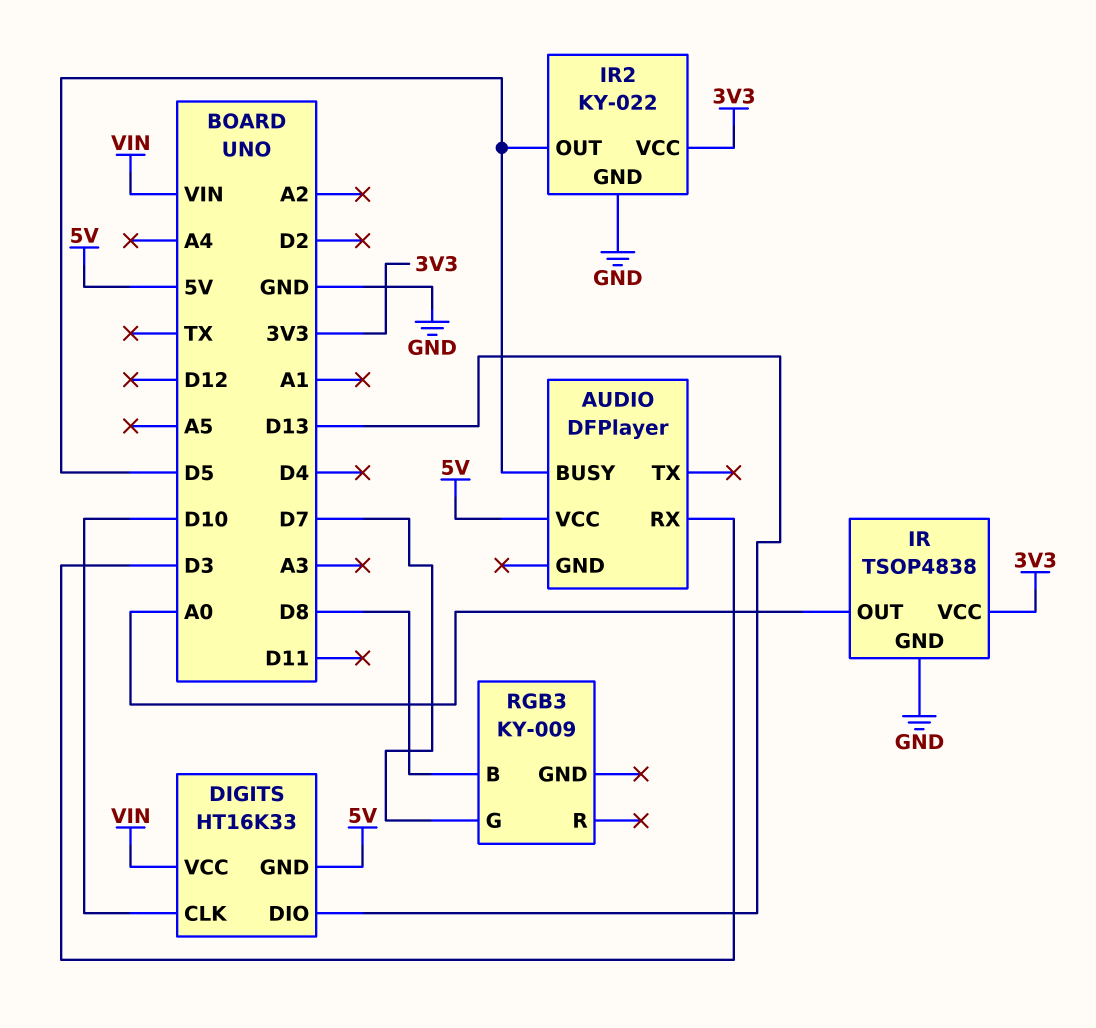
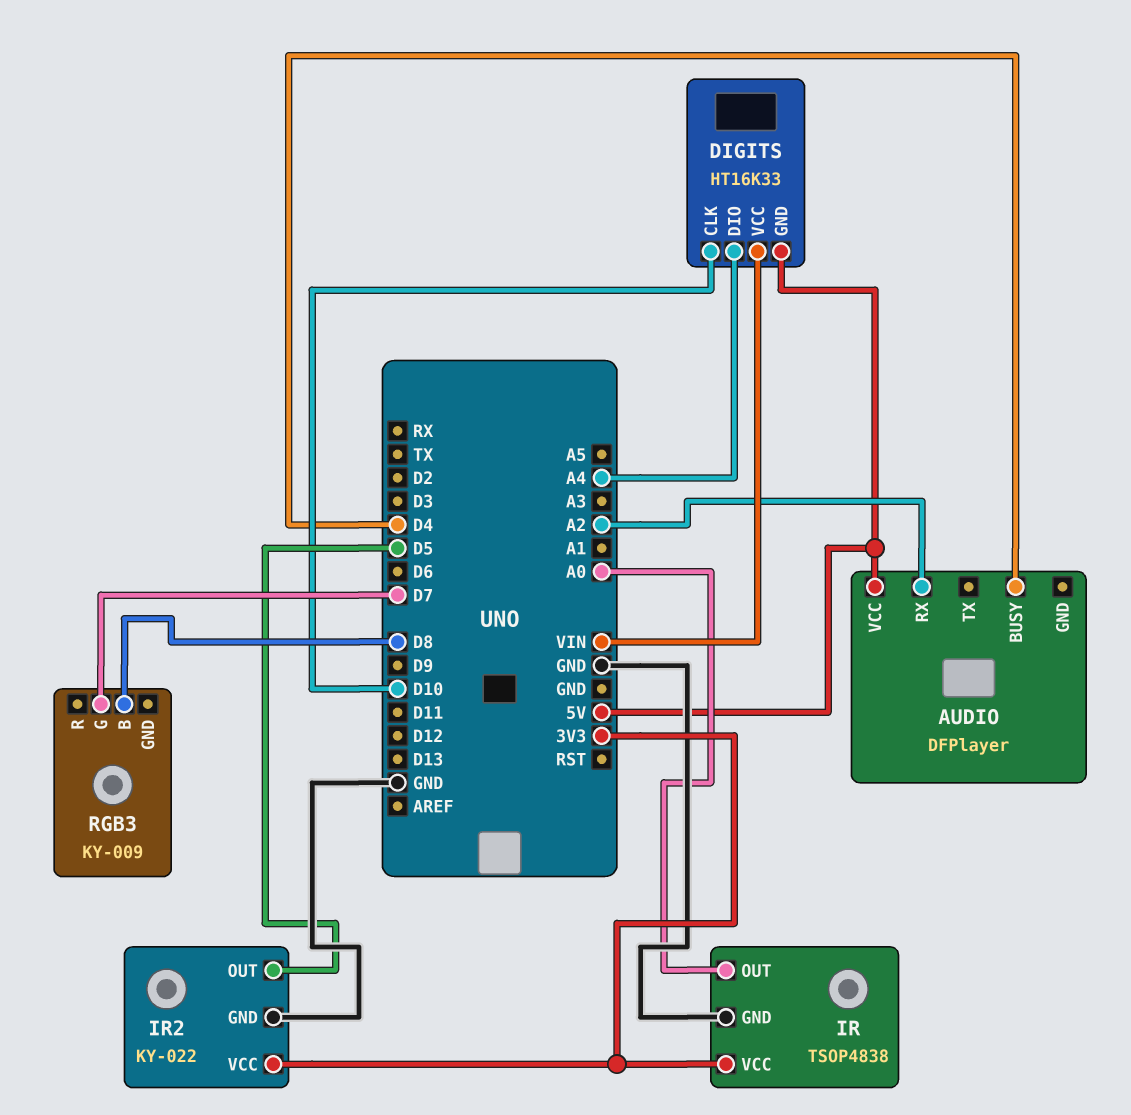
AUDIO pin BUSY: D5 -> D4
AUDIO pin RX: D3 -> A2
DIGITS pin DIO: D13 -> A4

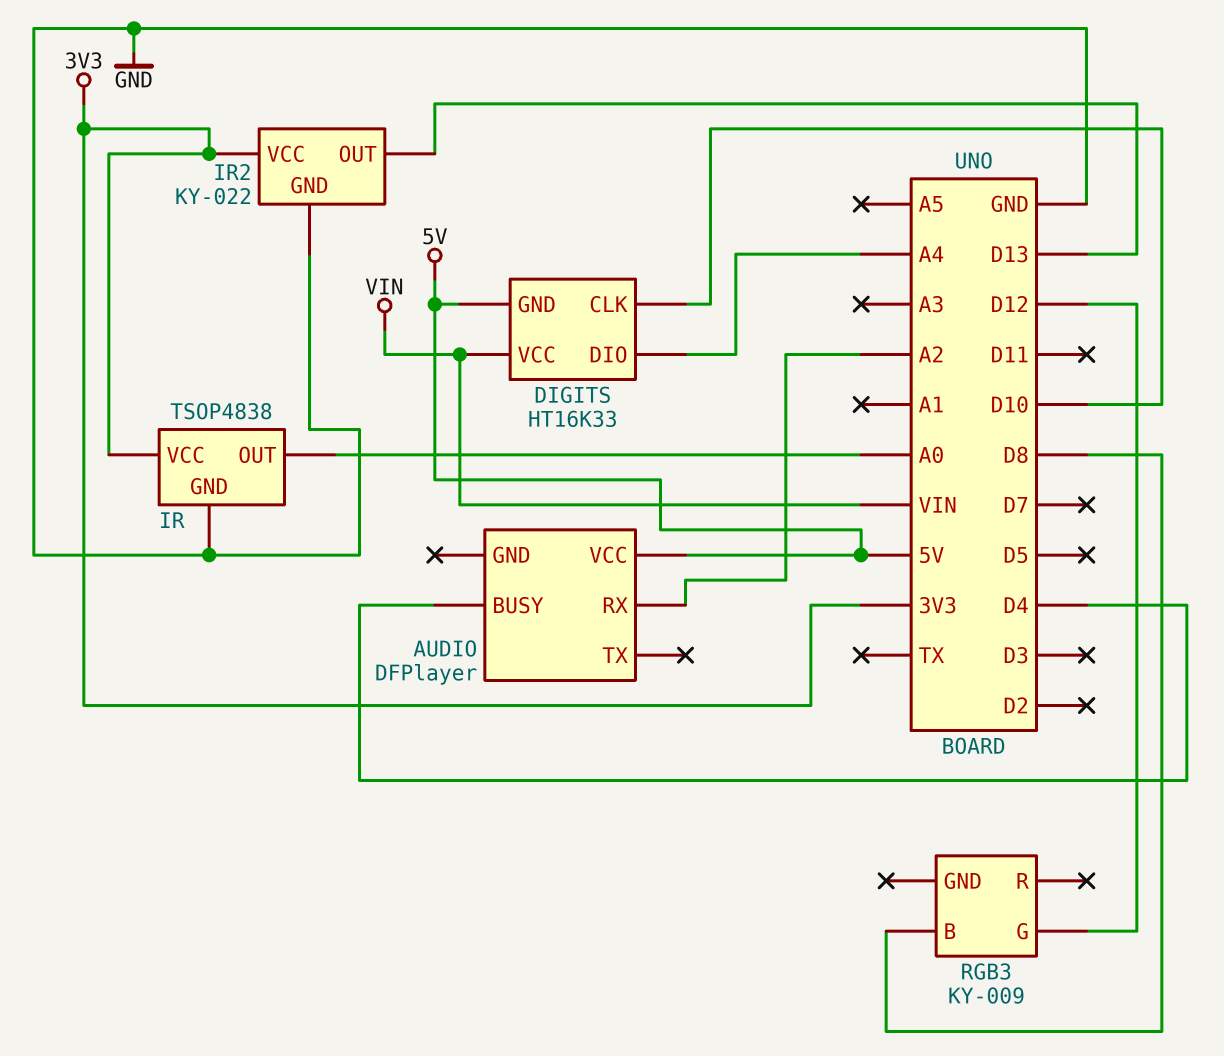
IR2 pin OUT: D5 -> D13
RGB3 pin G: D7 -> D12

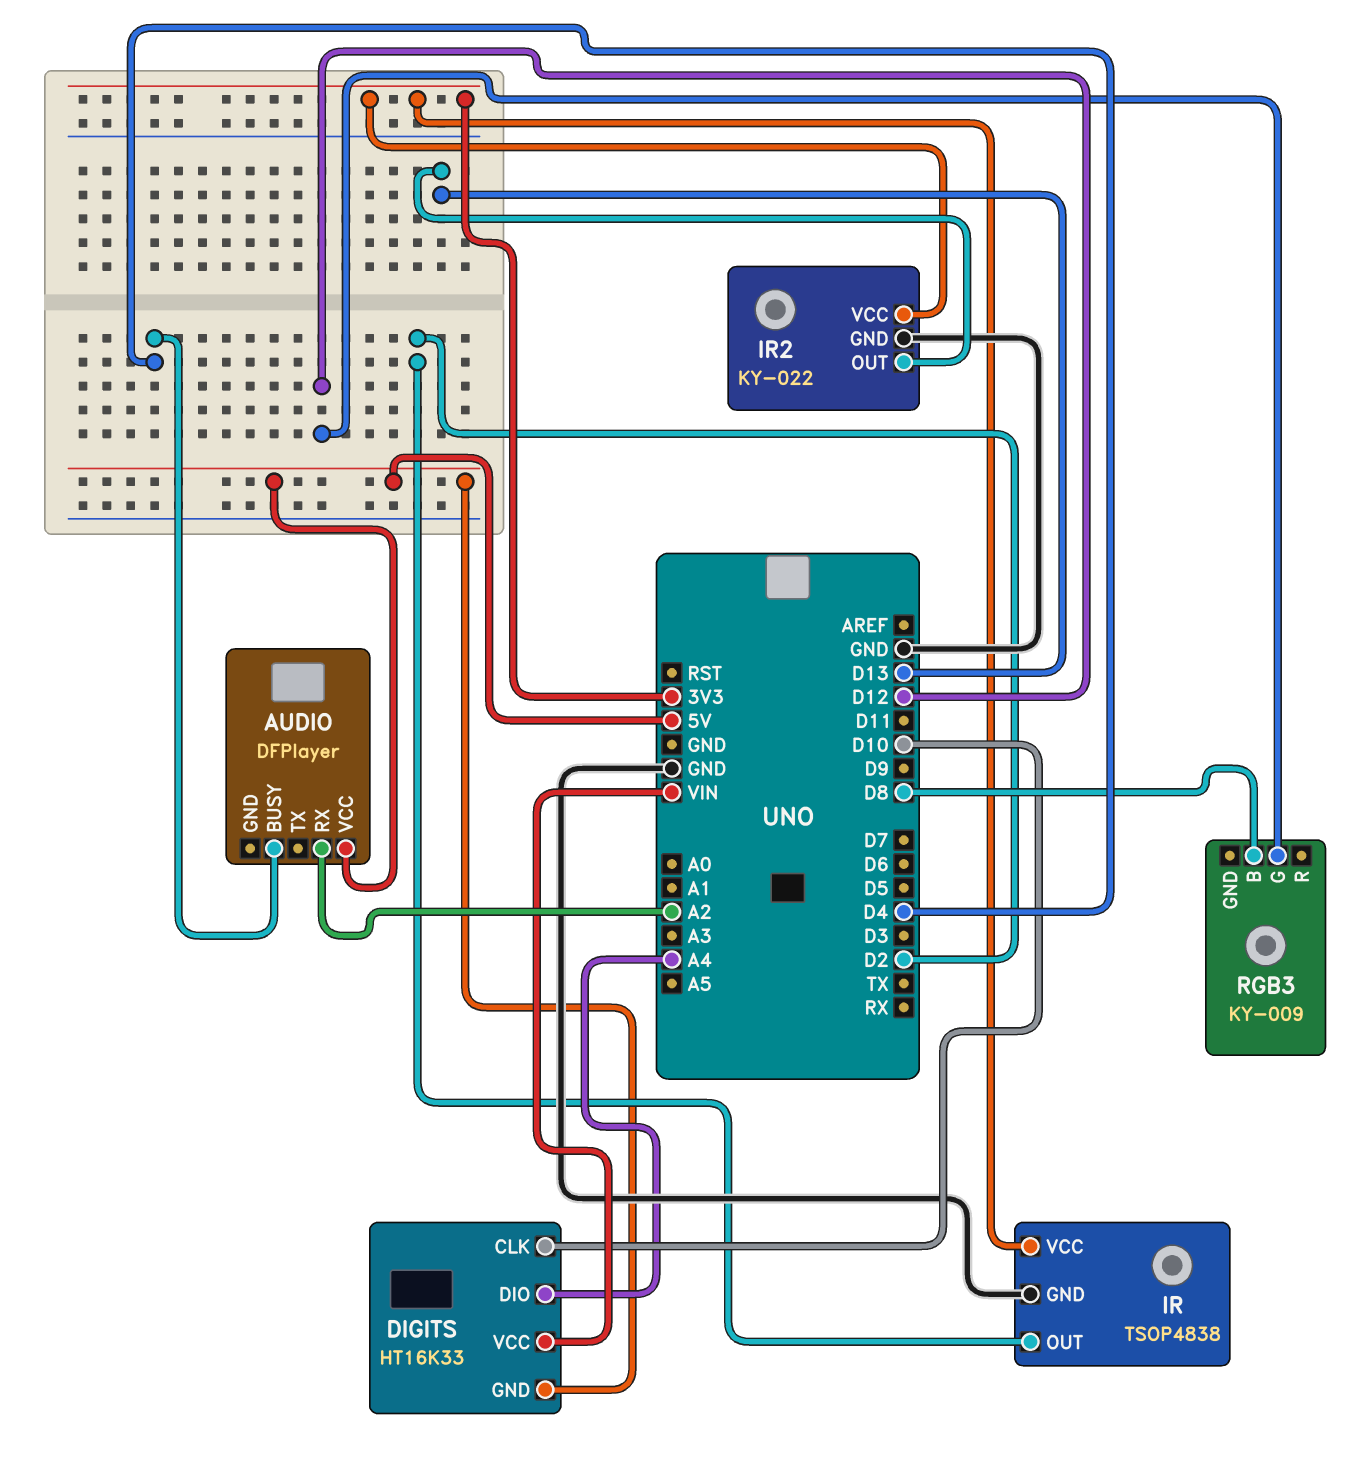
IR pin OUT: A0 -> D2

